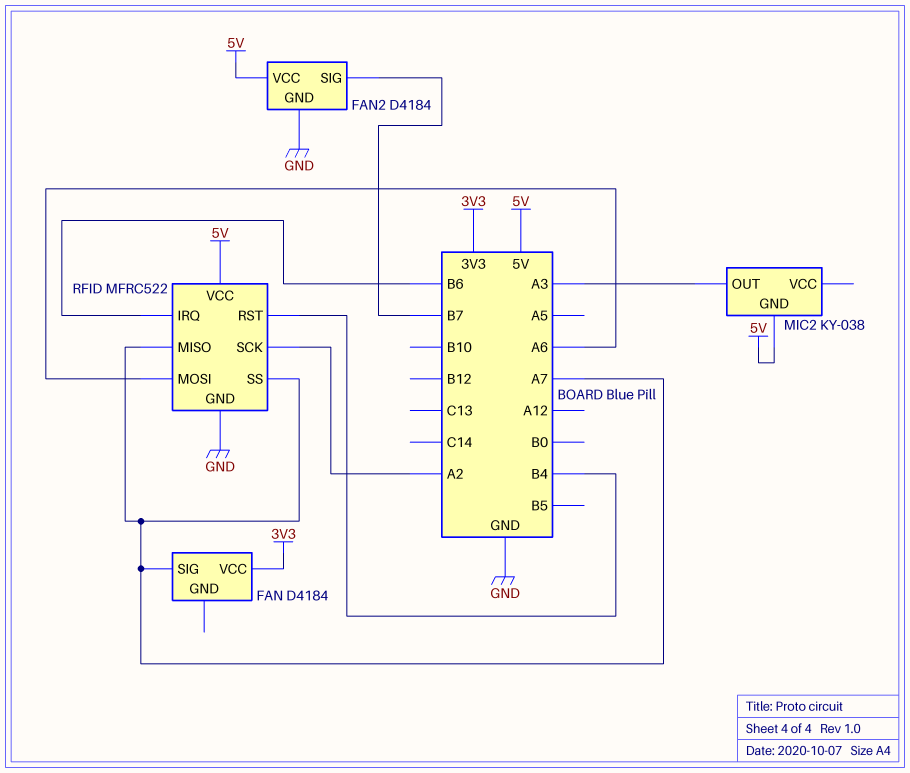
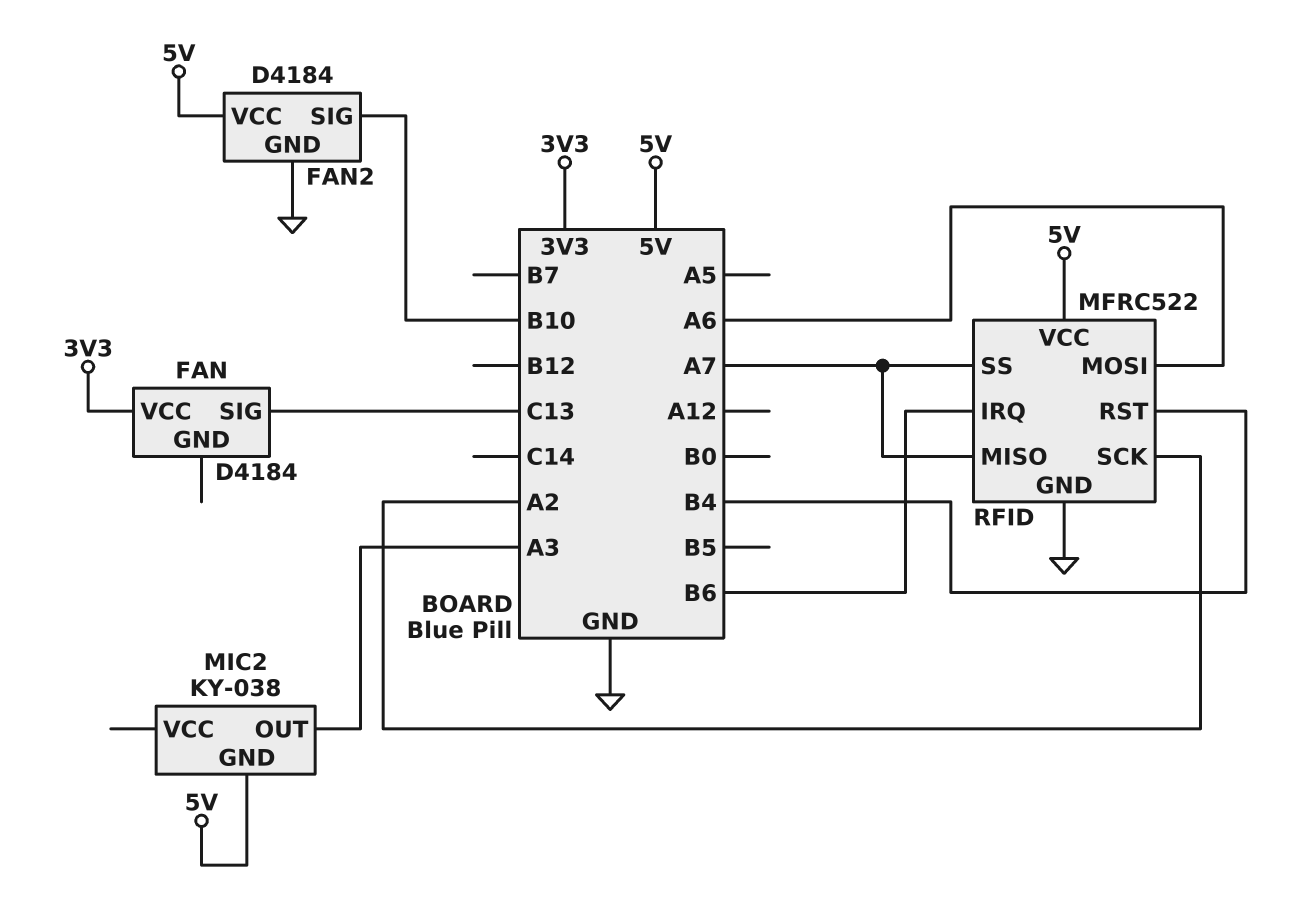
FAN pin SIG: A7 -> C13
FAN2 pin SIG: B7 -> B10

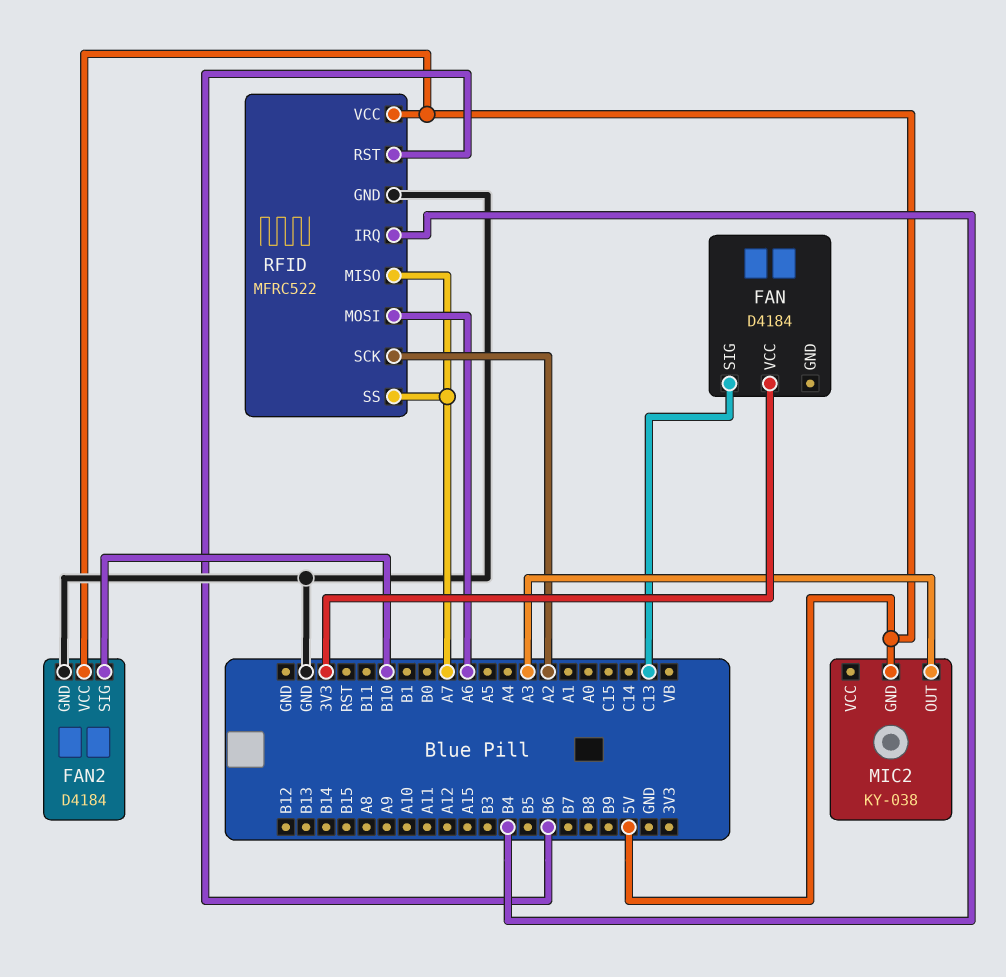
RFID pin IRQ: B6 -> B4
RFID pin RST: B4 -> B6

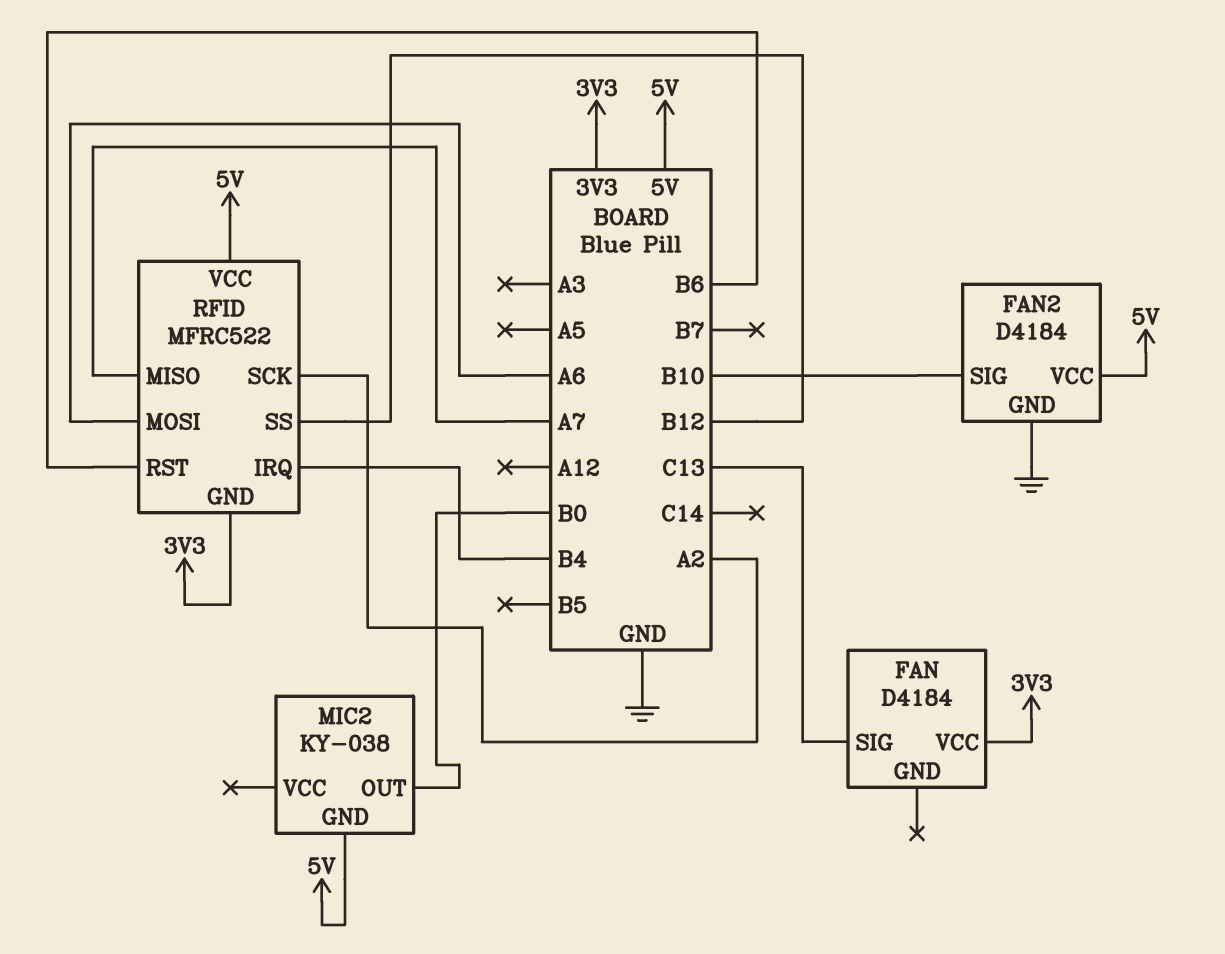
MIC2 pin OUT: A3 -> B0
RFID pin GND: GND -> 3V3
RFID pin SS: A7 -> B12

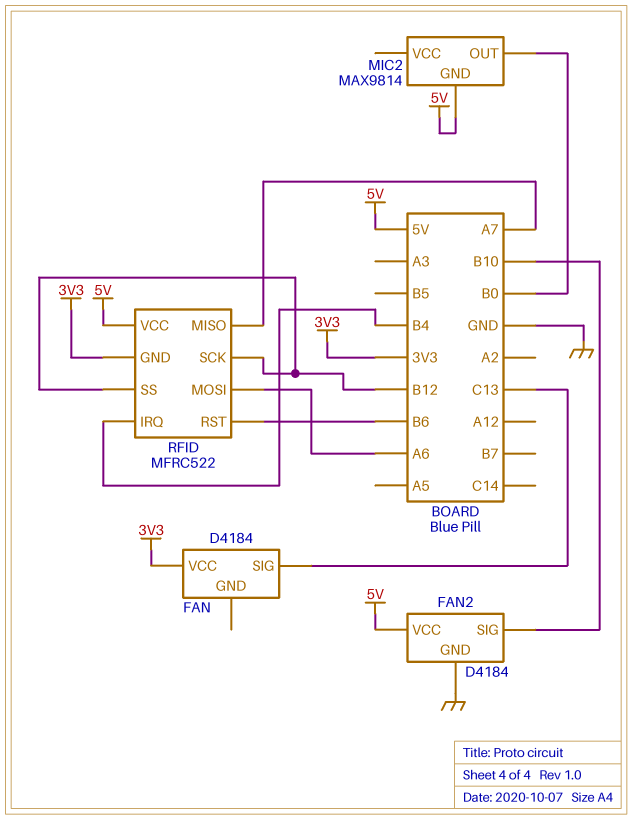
MIC2: KY-038 -> MAX9814
RFID pin SCK: A2 -> B12

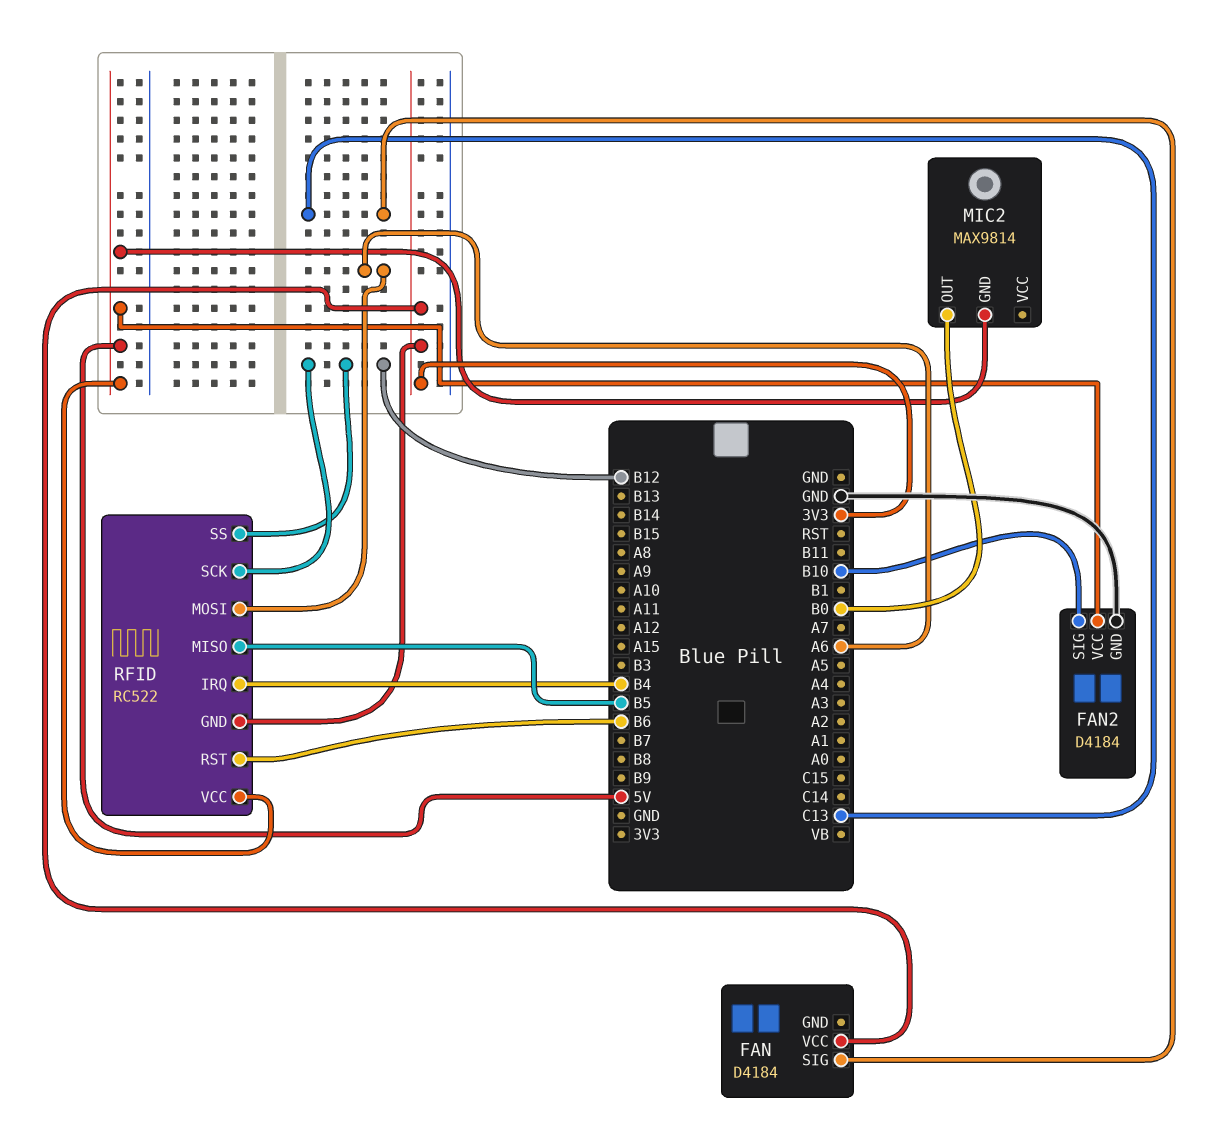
RFID: MFRC522 -> RC522
RFID pin MISO: A7 -> B5

